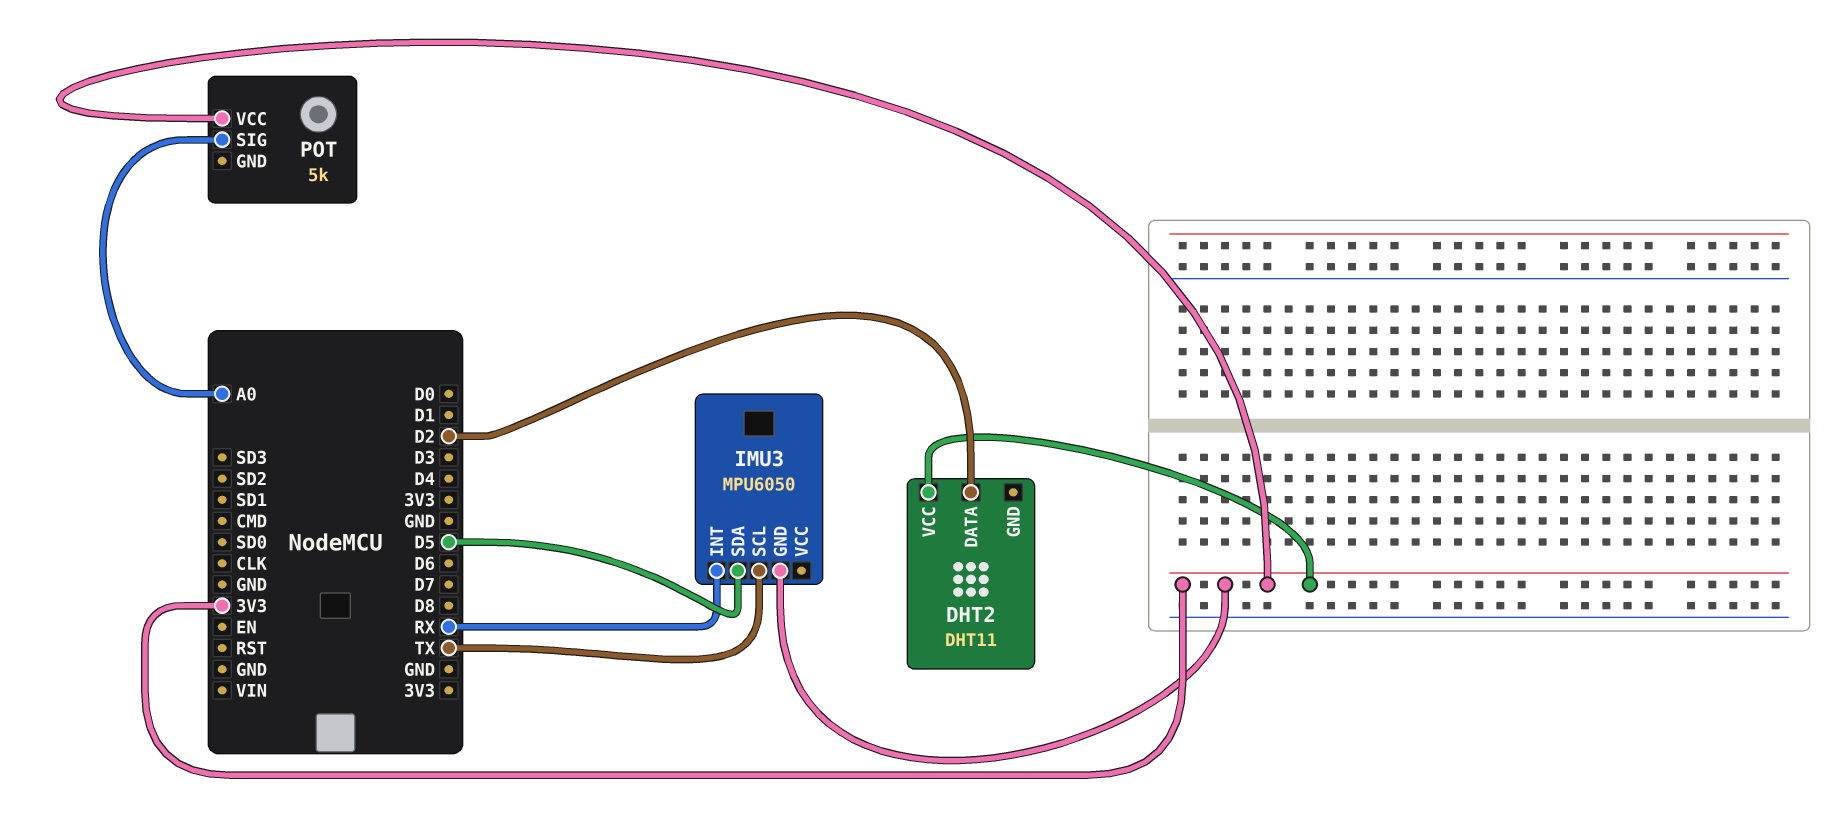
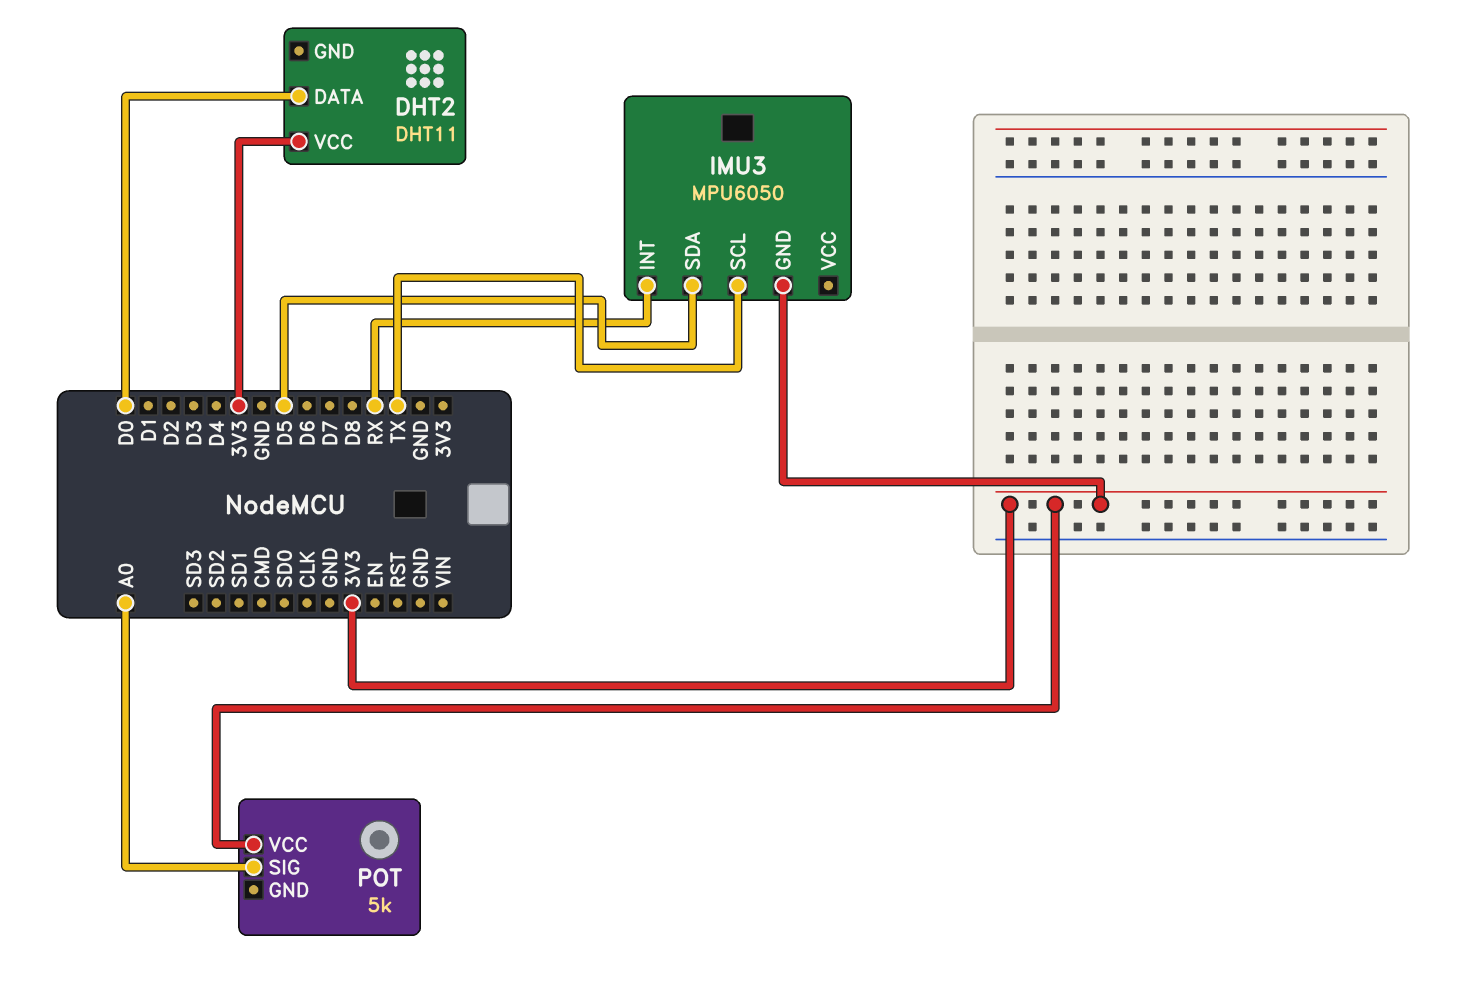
DHT2 pin DATA: D2 -> D0

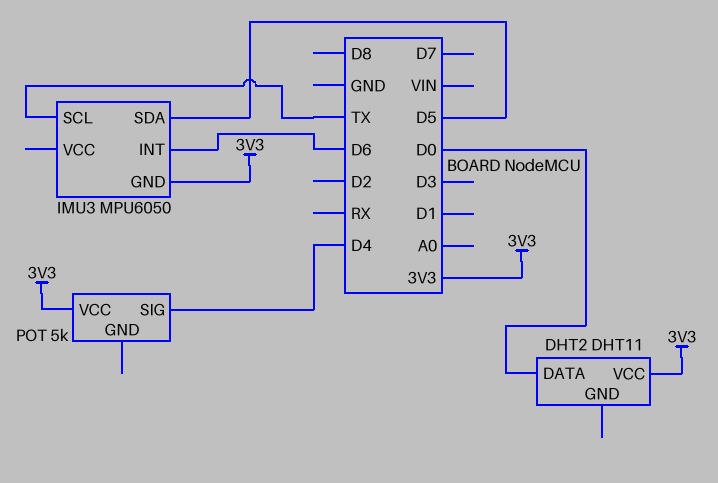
IMU3 pin INT: RX -> D6
POT pin SIG: A0 -> D4

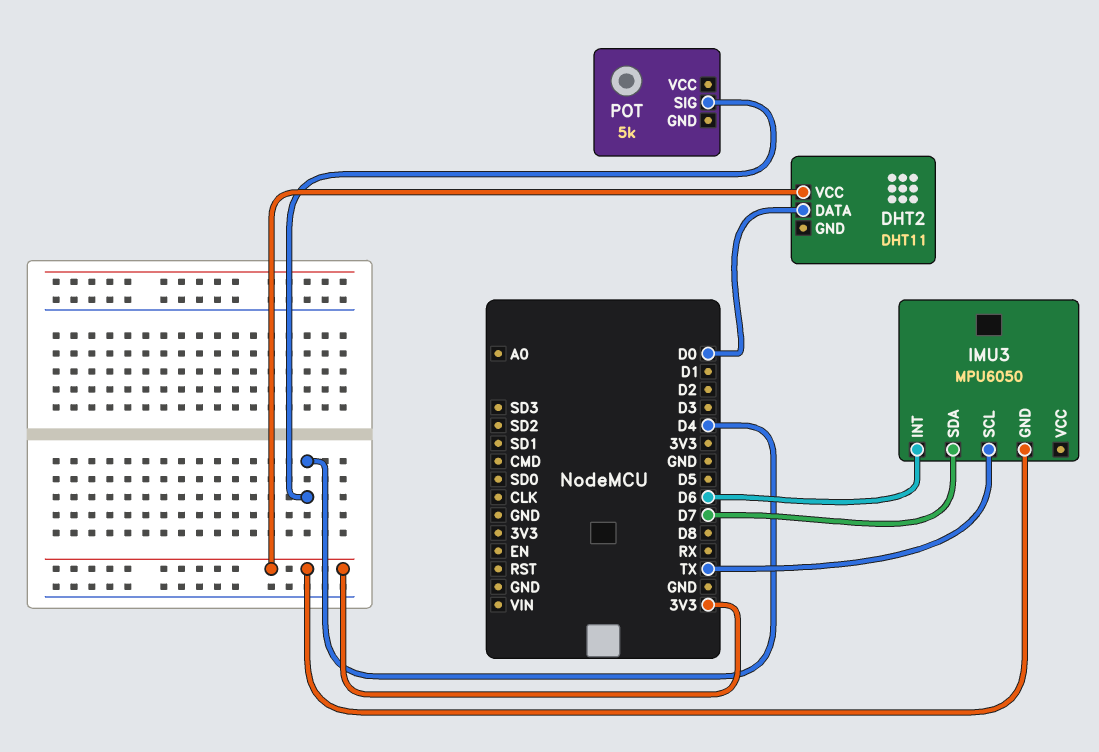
IMU3 pin SDA: D5 -> D7
POT pin VCC: 3V3 -> none

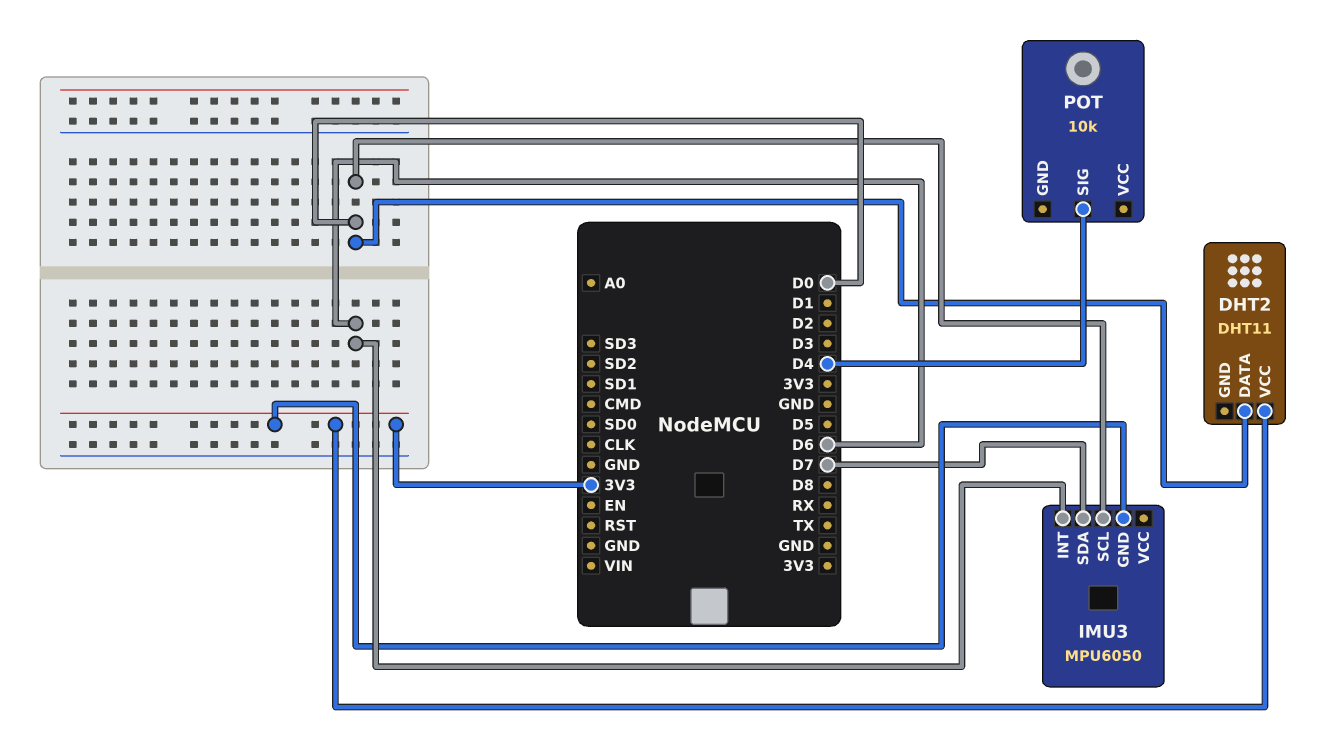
IMU3 pin SCL: TX -> D0
POT: 5k -> 10k

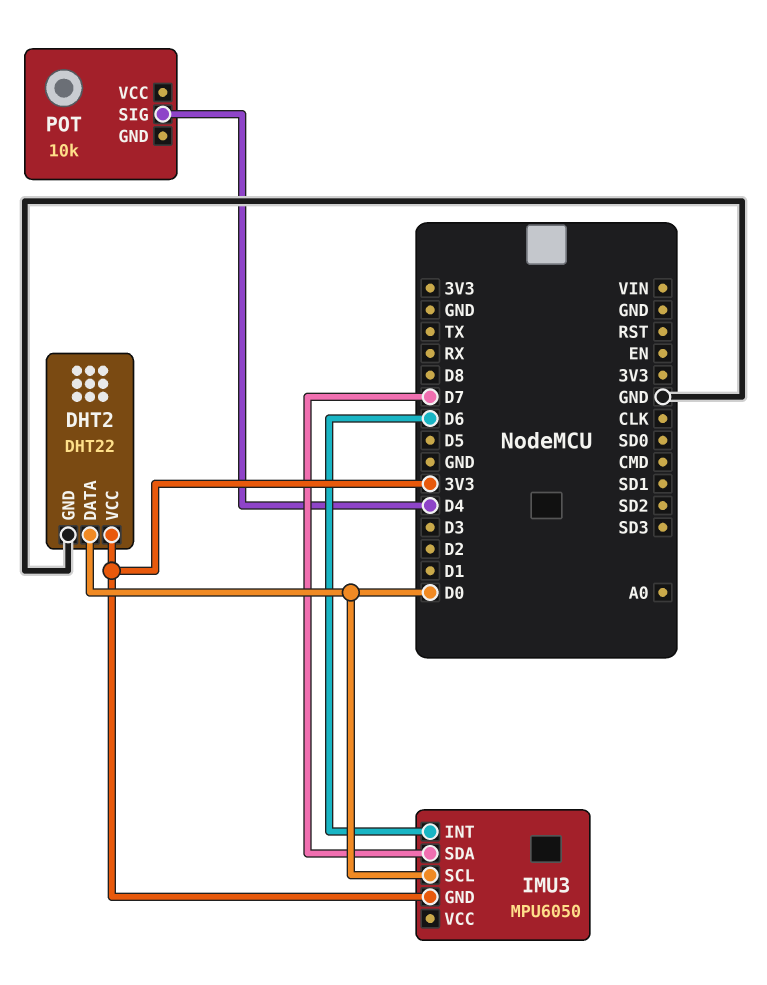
DHT2: DHT11 -> DHT22
DHT2 pin GND: none -> GND

